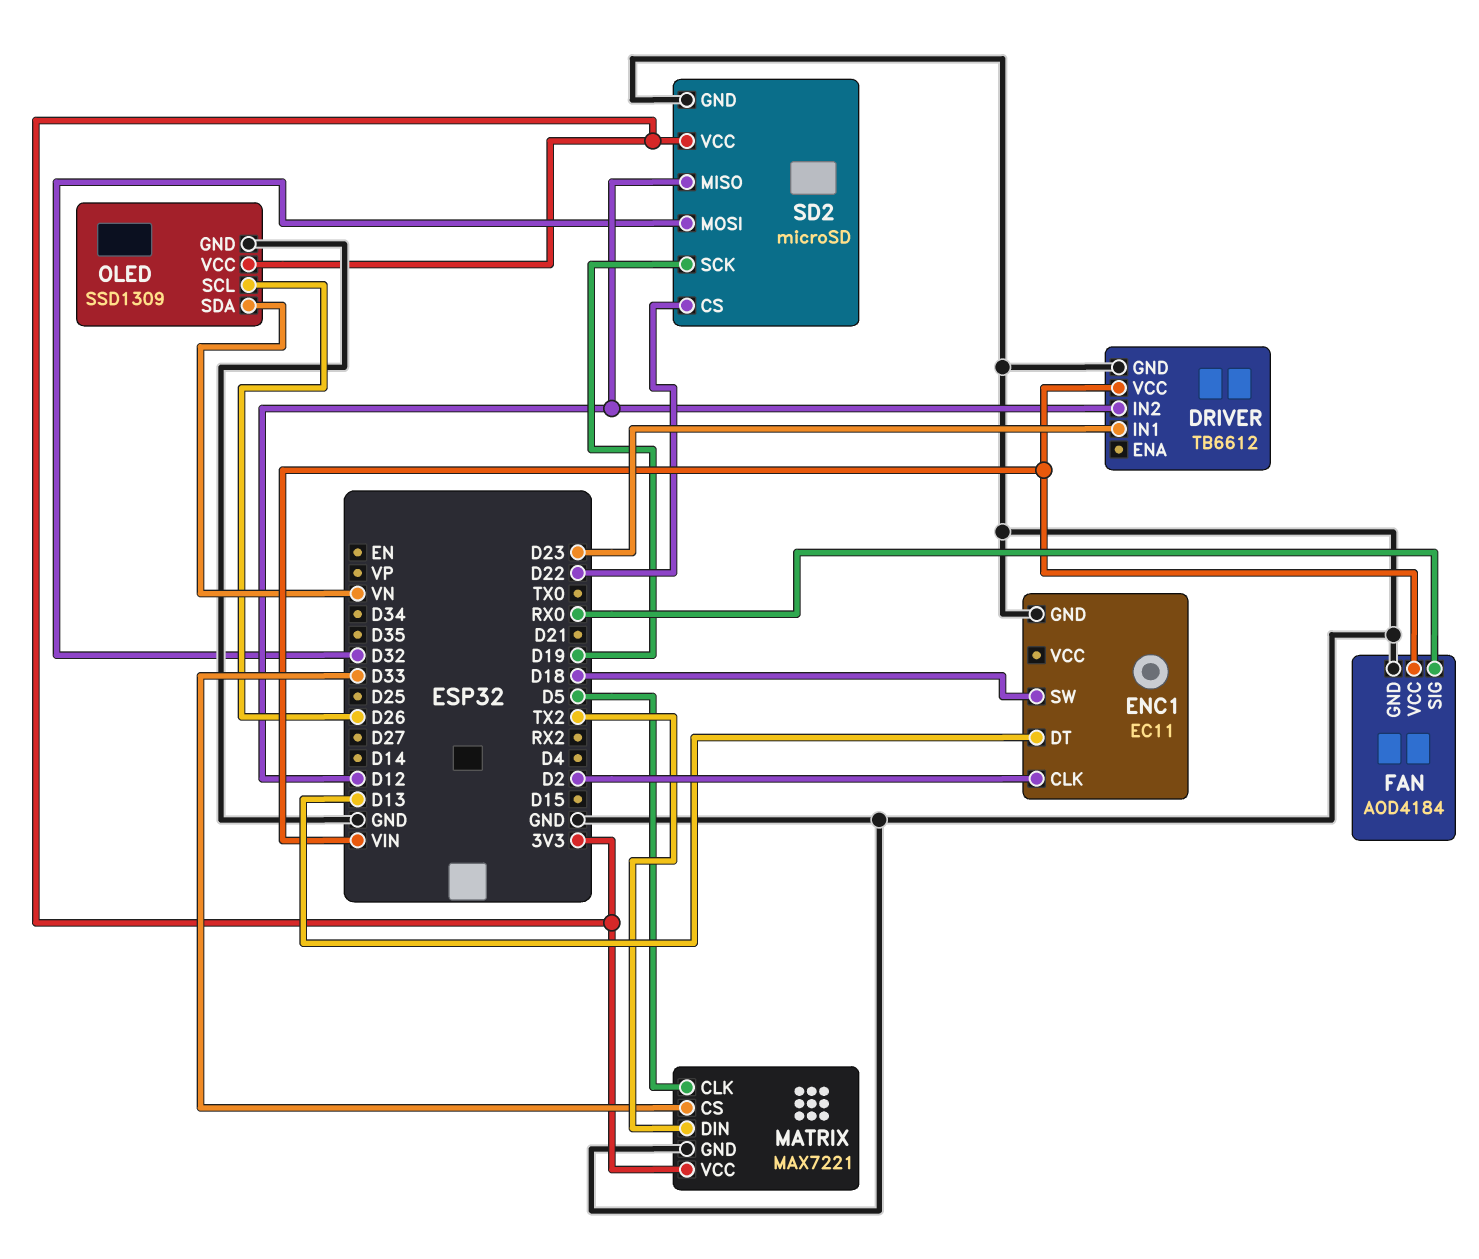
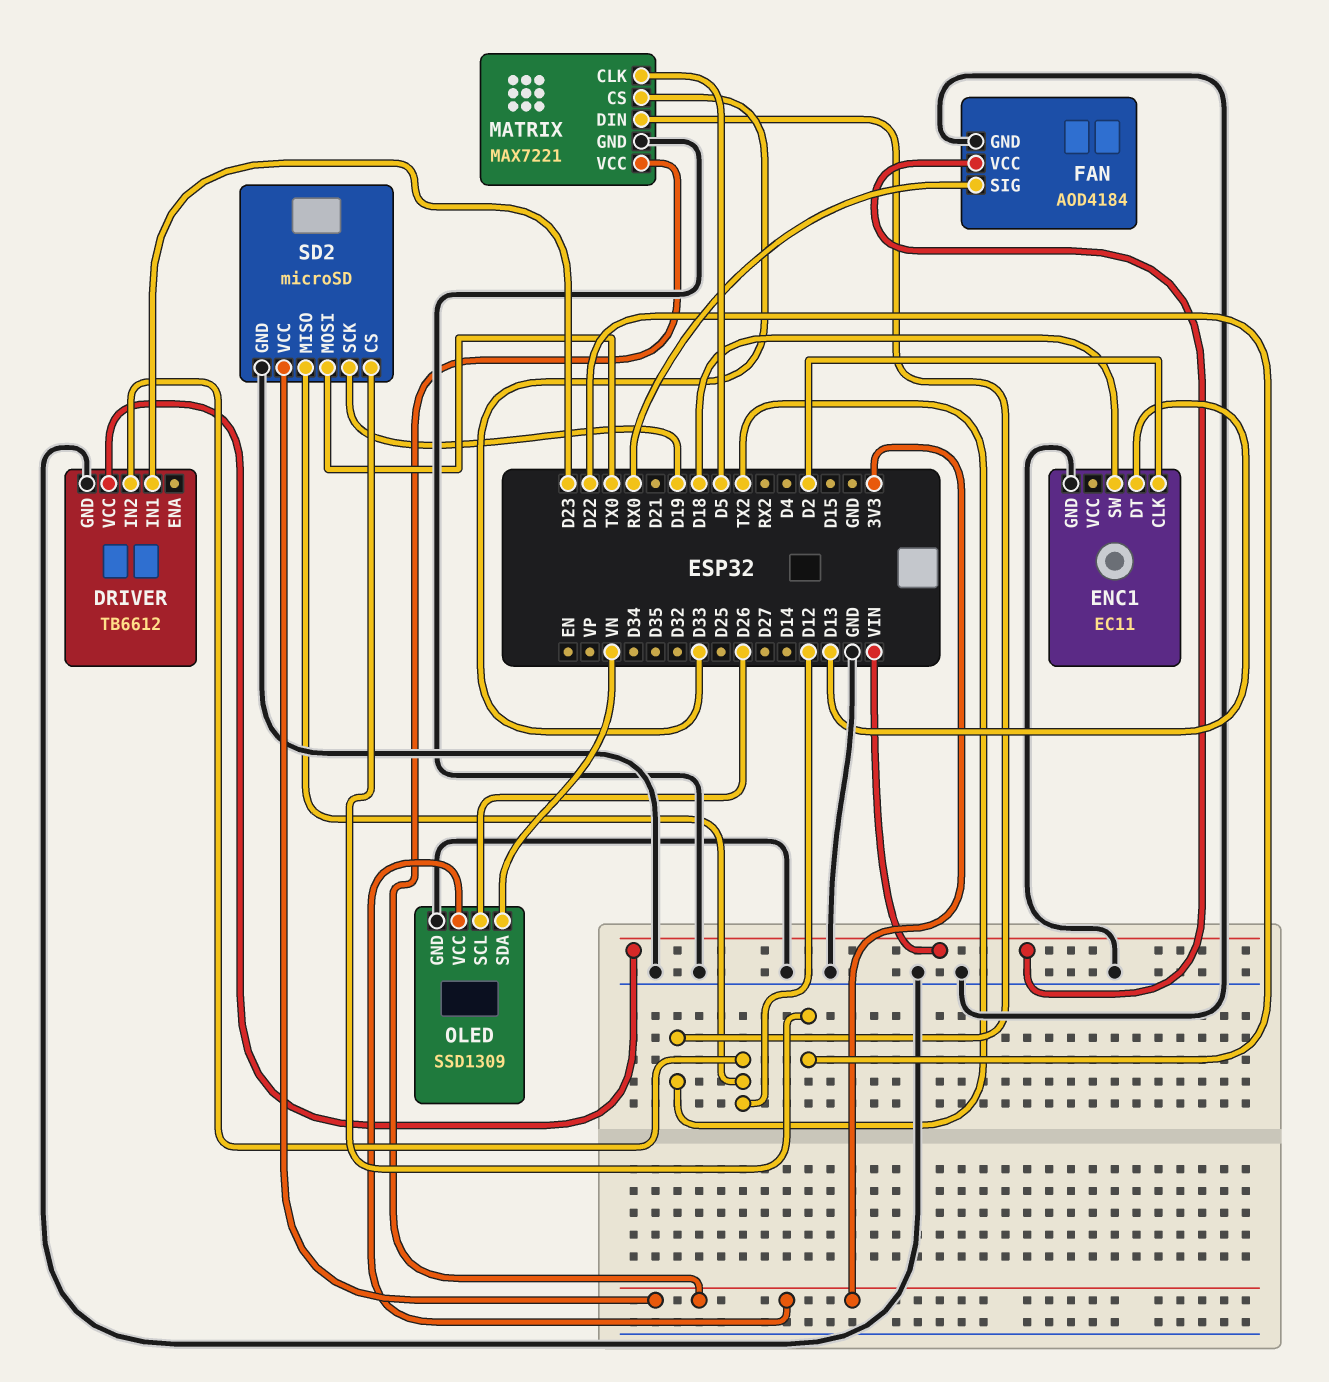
SD2 pin MOSI: D32 -> TX0

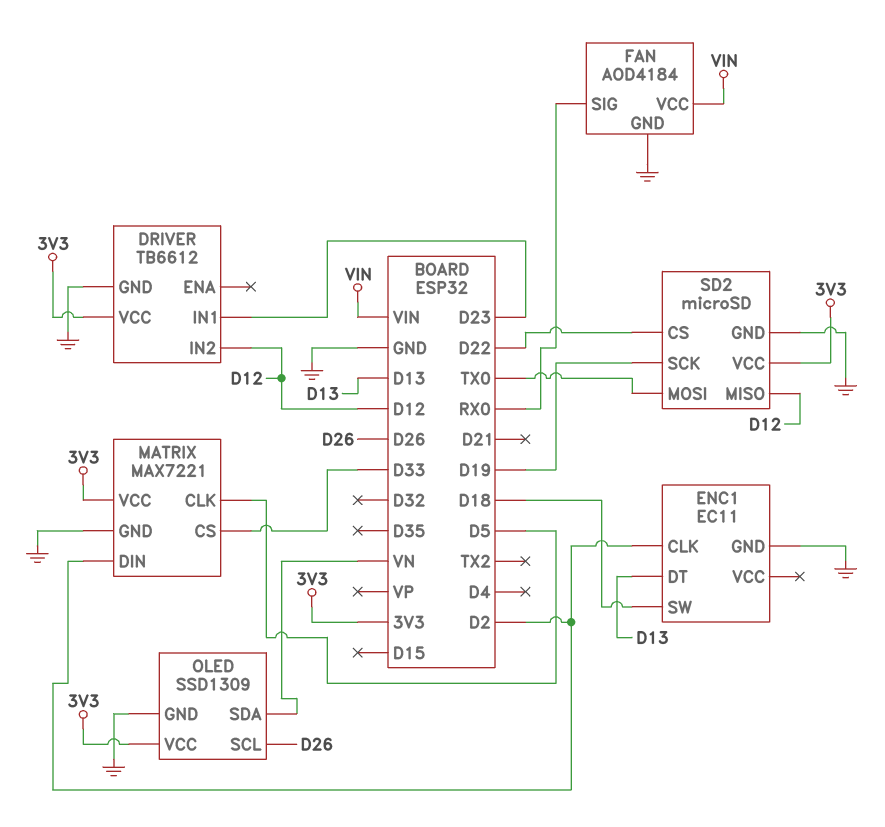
DRIVER pin VCC: VIN -> 3V3
MATRIX pin DIN: TX2 -> D2

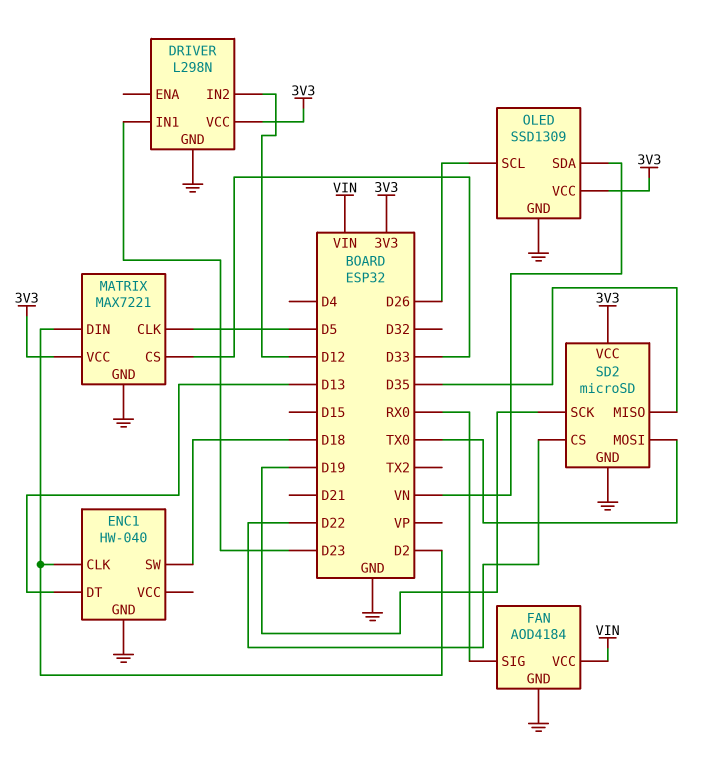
DRIVER: TB6612 -> L298N
ENC1: EC11 -> HW-040
SD2 pin MISO: D12 -> D35

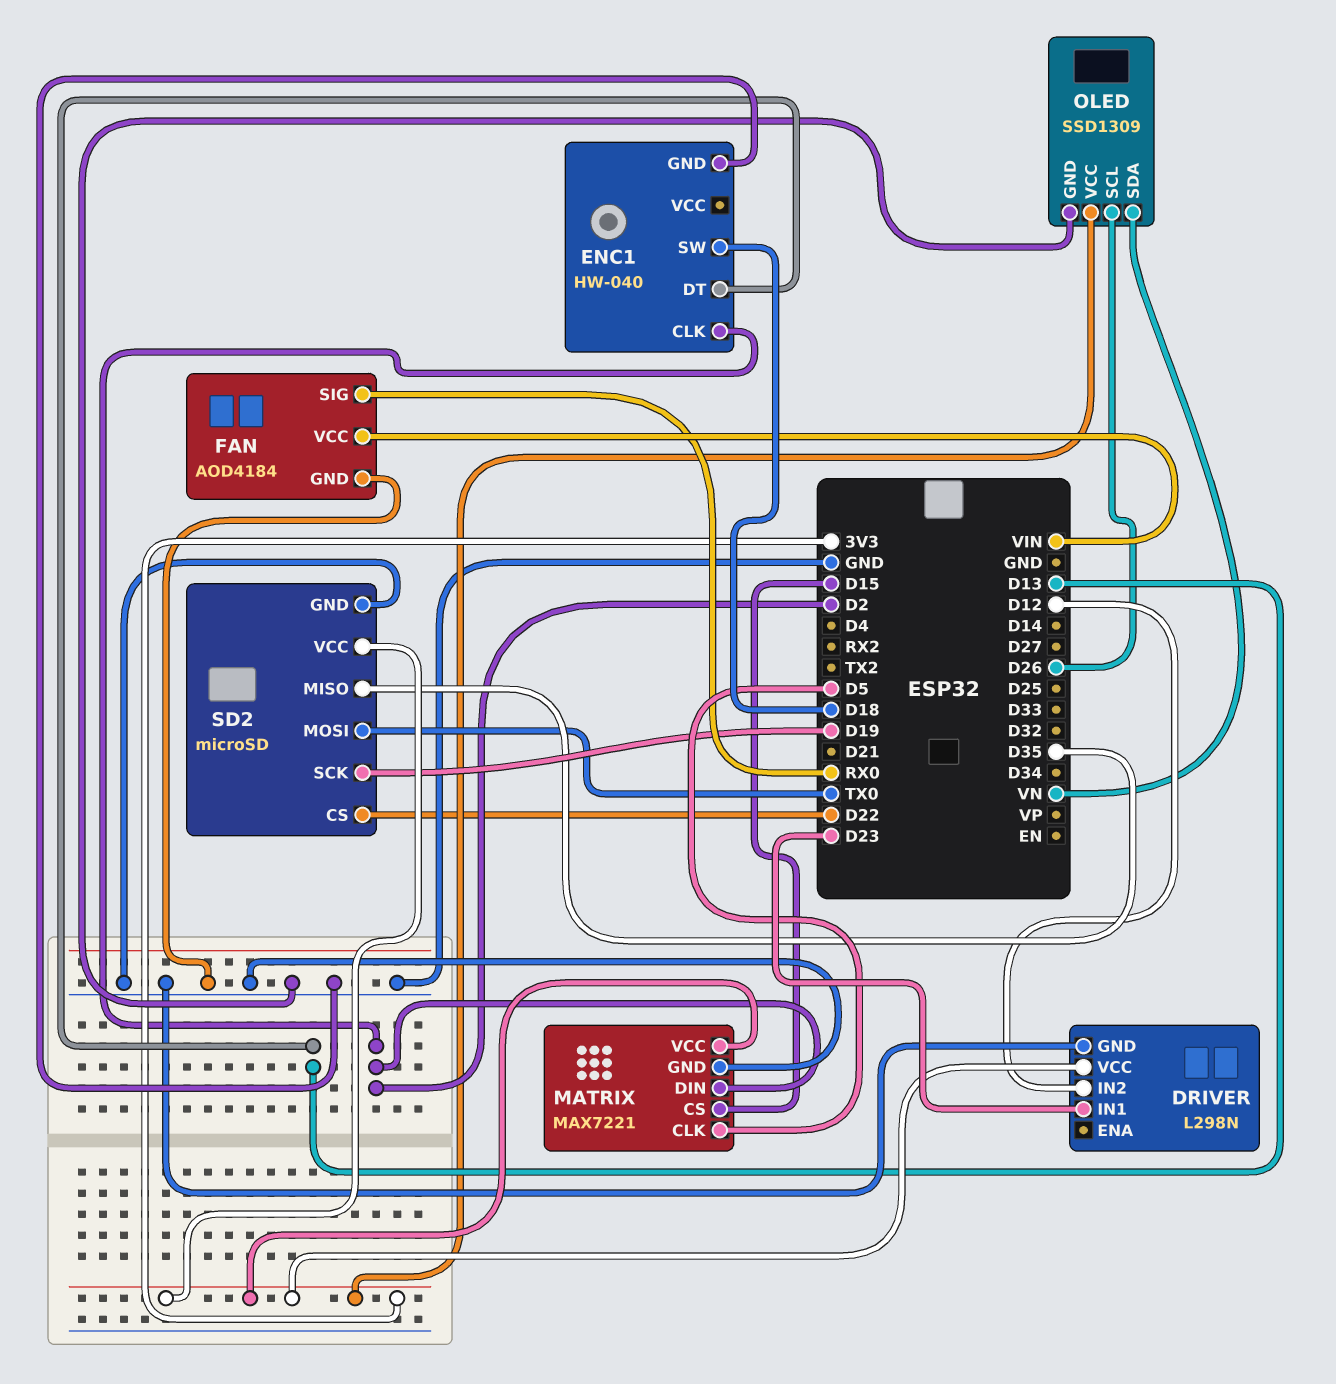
MATRIX pin CS: D33 -> D15

